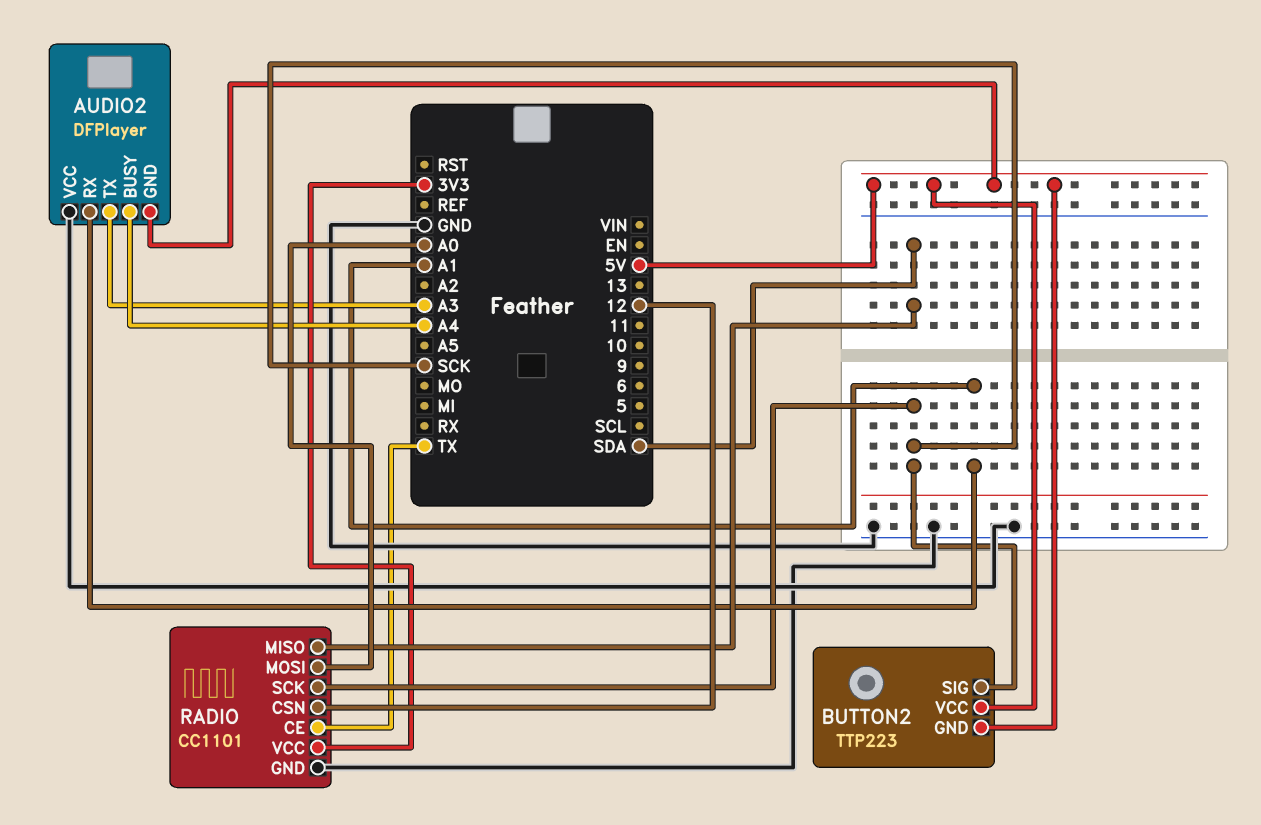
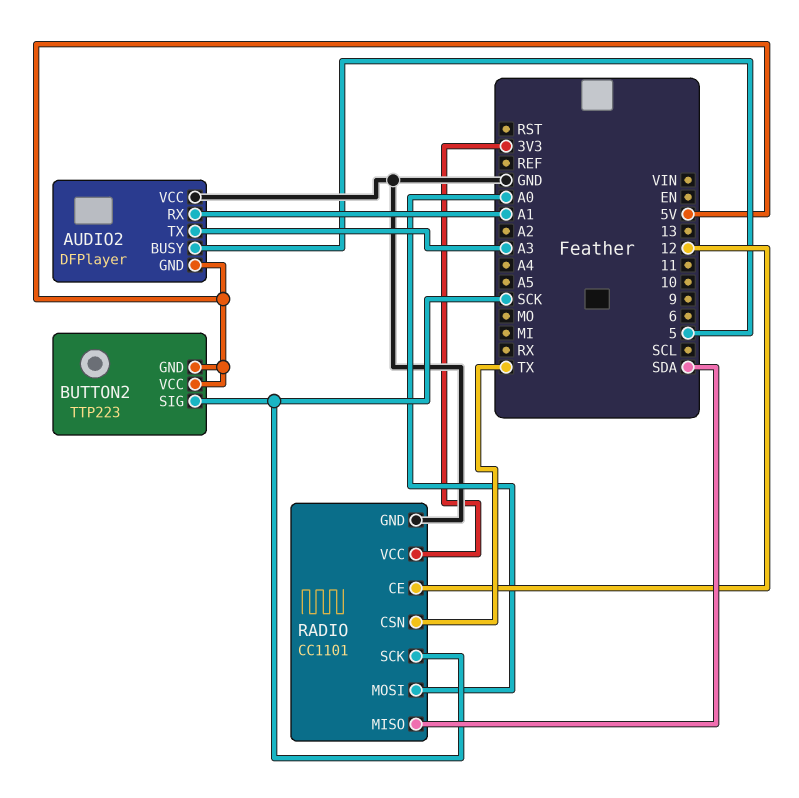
AUDIO2 pin BUSY: A4 -> 5
RADIO pin CE: TX -> 12
RADIO pin CSN: 12 -> TX

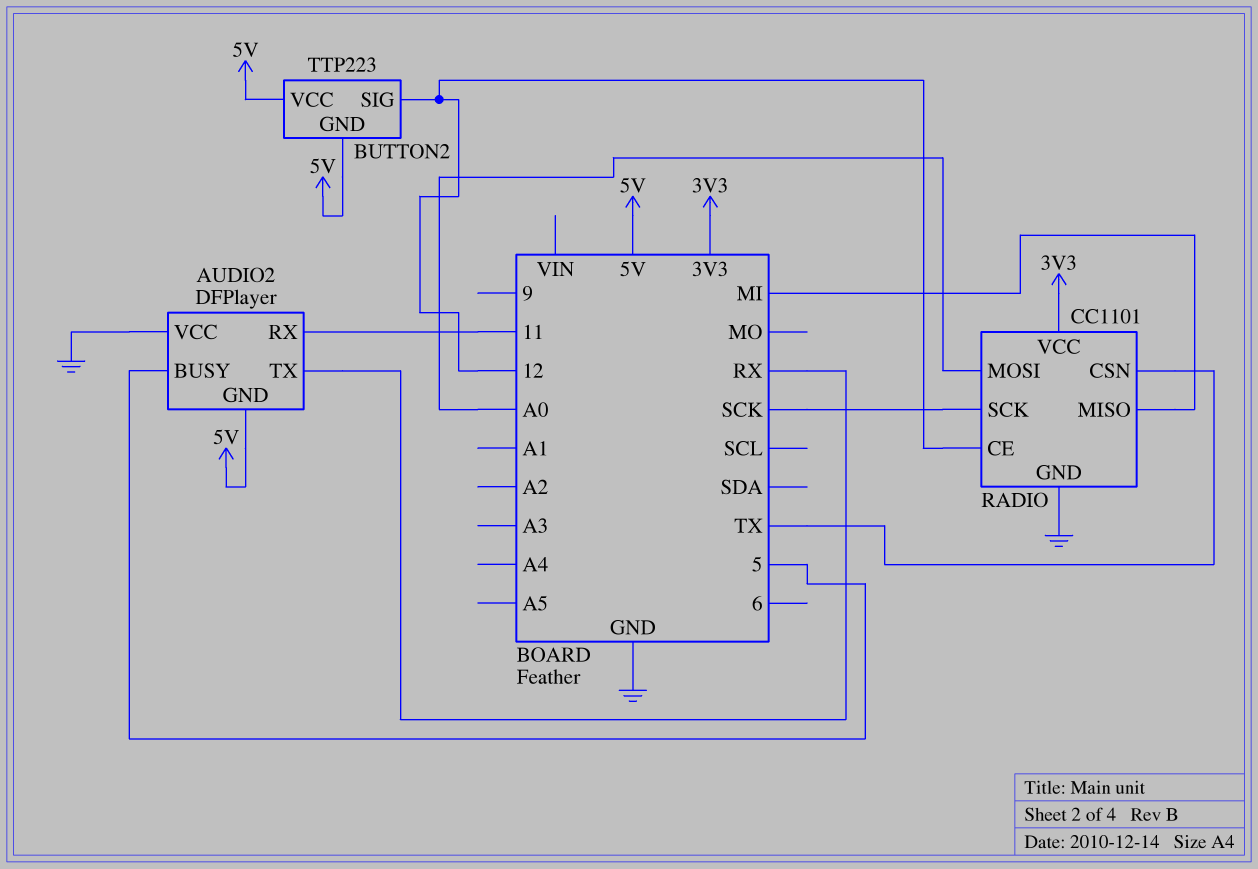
AUDIO2 pin RX: A1 -> 11
AUDIO2 pin TX: A3 -> RX
BUTTON2 pin SIG: SCK -> 12
RADIO pin MISO: SDA -> MI

